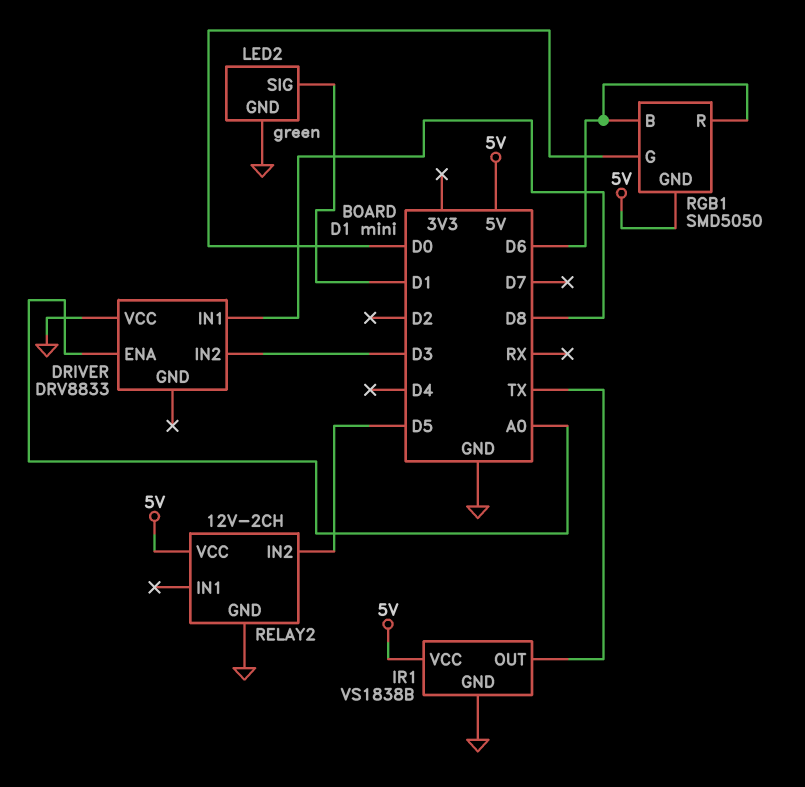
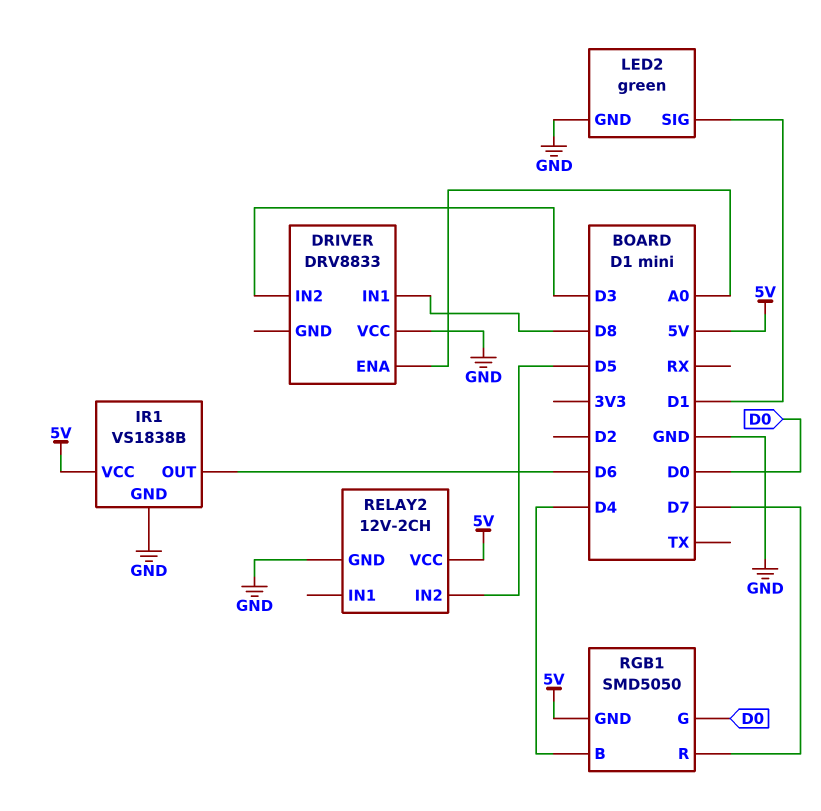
IR1 pin OUT: TX -> D6
RGB1 pin B: D6 -> D4
RGB1 pin R: D6 -> D7

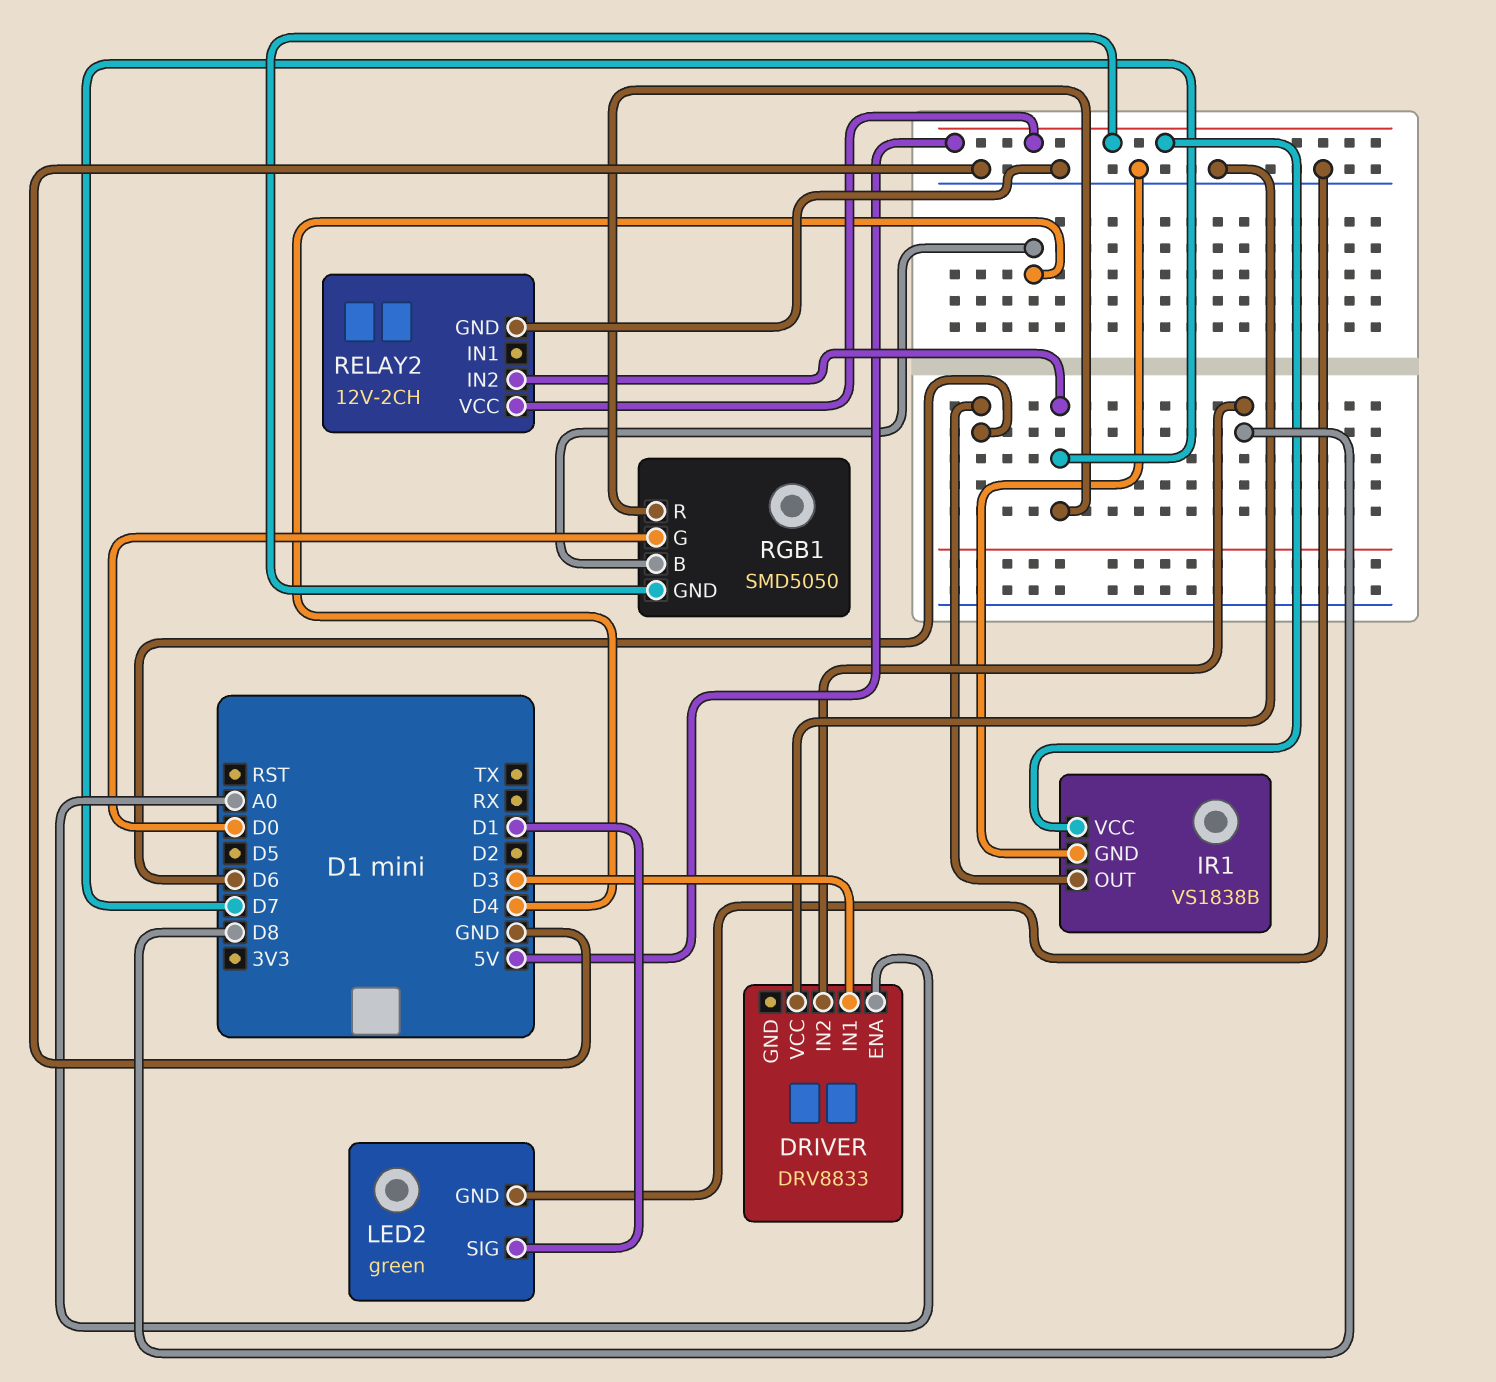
DRIVER pin IN1: D8 -> D3
DRIVER pin IN2: D3 -> D8
RELAY2 pin IN2: D5 -> D7

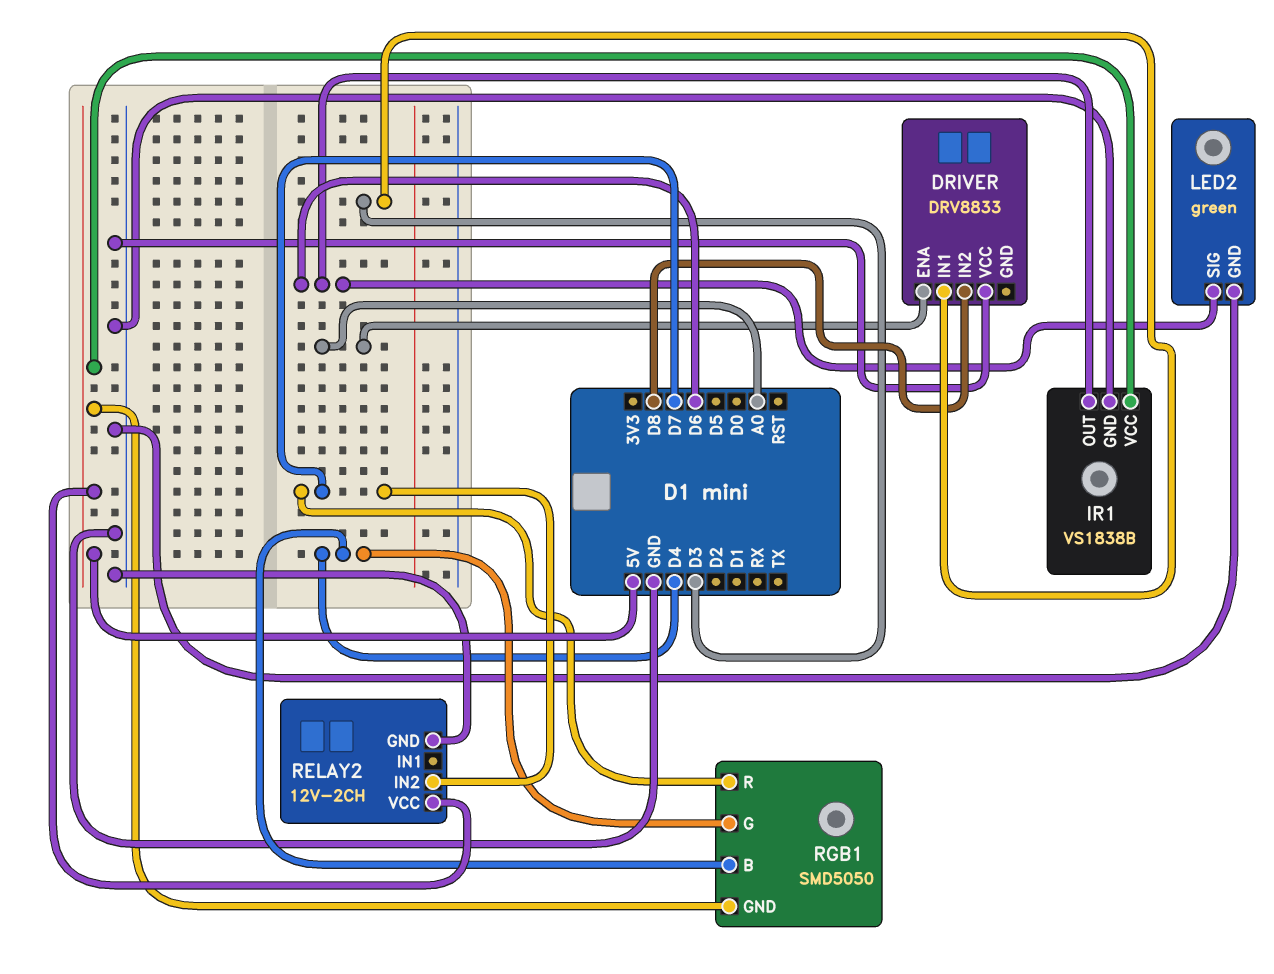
LED2 pin SIG: D1 -> D6
RGB1 pin G: D0 -> D4

